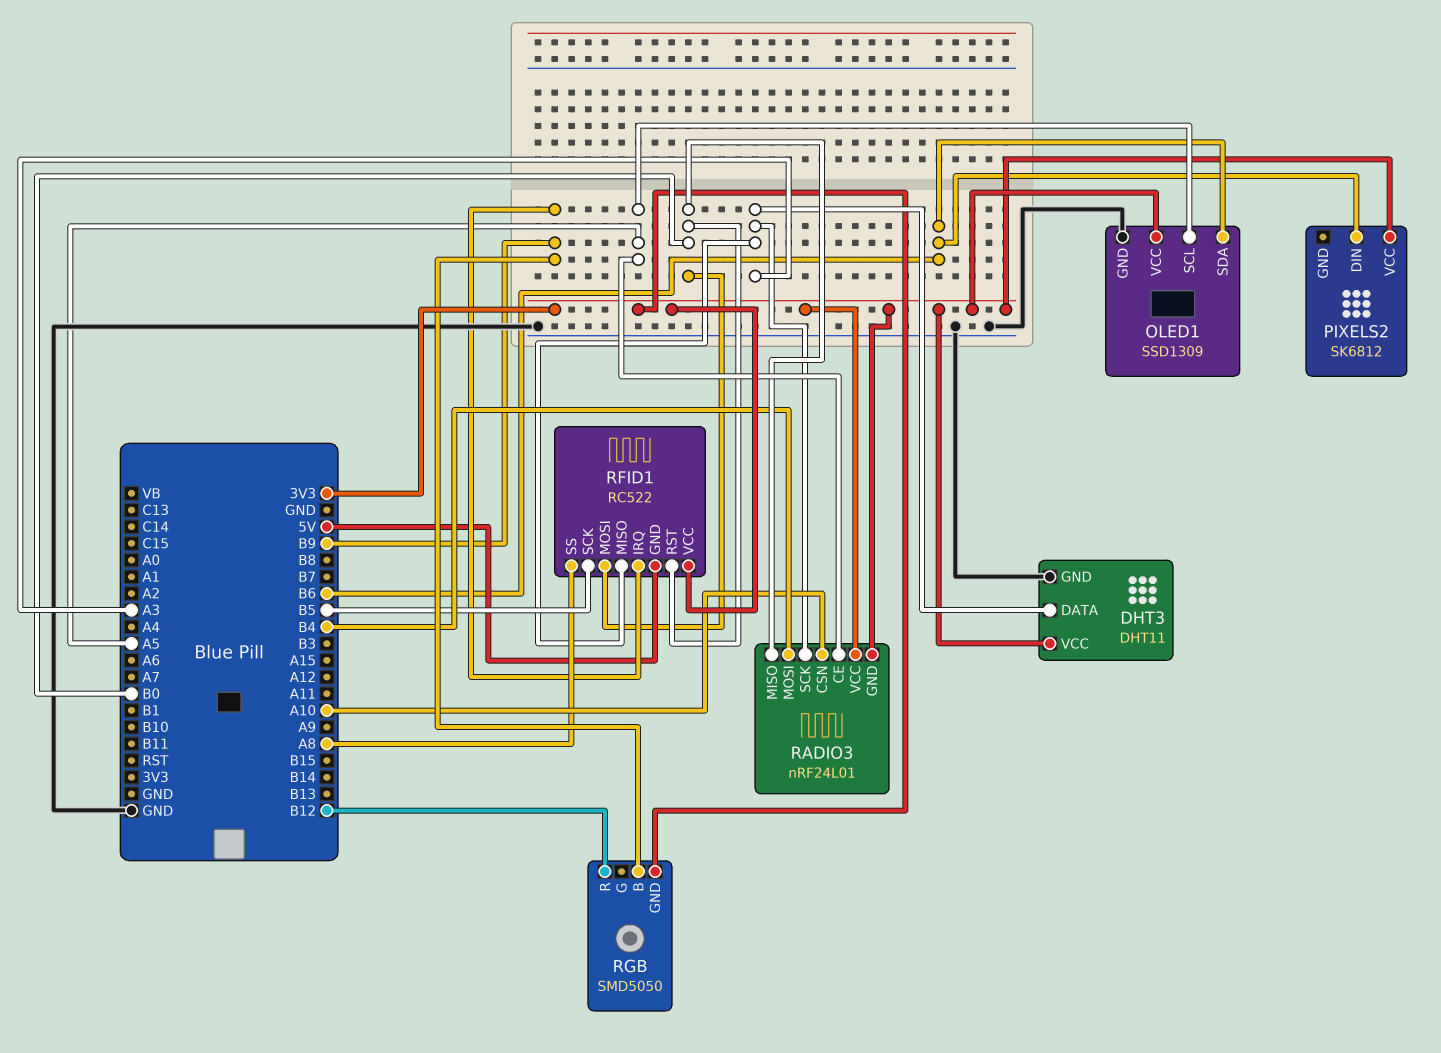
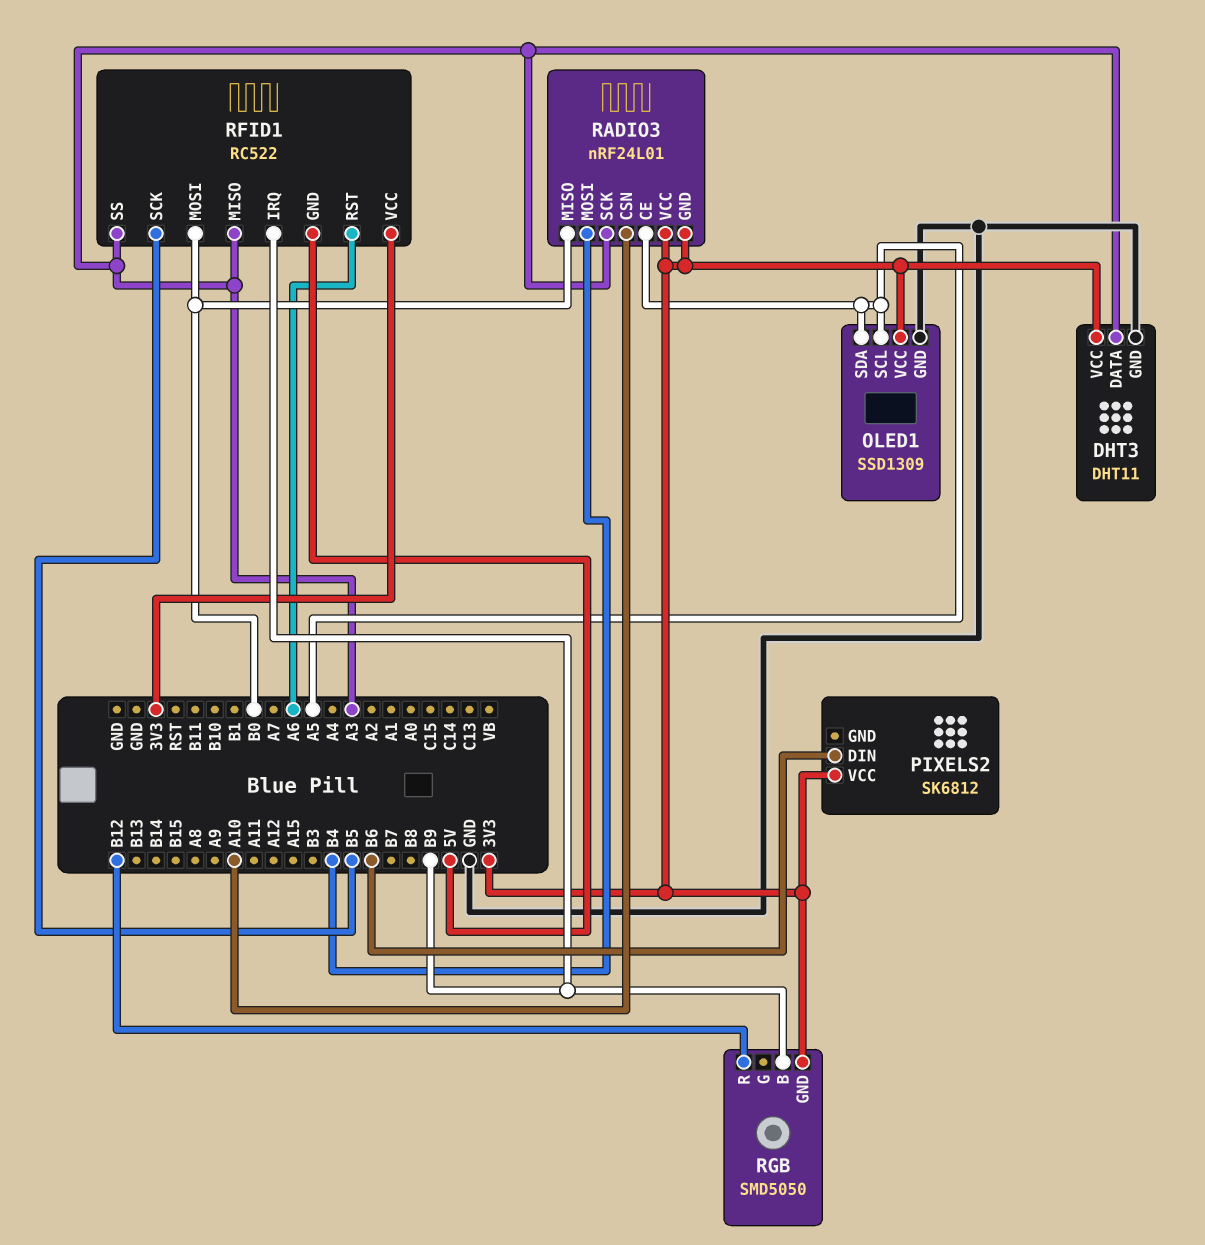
OLED1 pin SDA: B6 -> A5
RFID1 pin RST: B0 -> A6
RFID1 pin SS: A8 -> A3

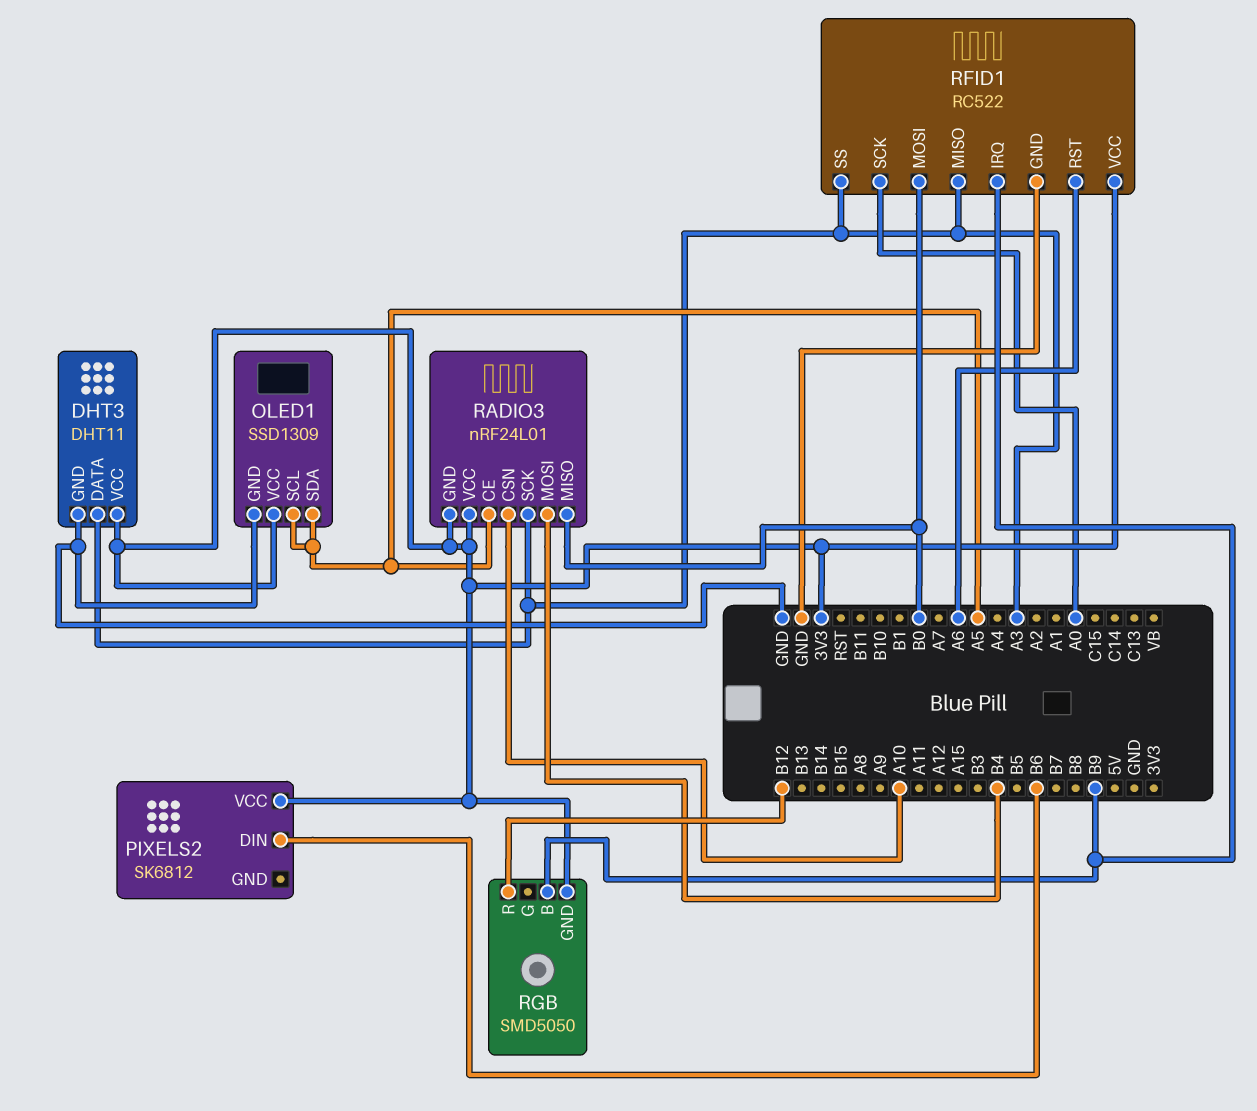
RFID1 pin GND: 5V -> GND
RFID1 pin SCK: B5 -> A0

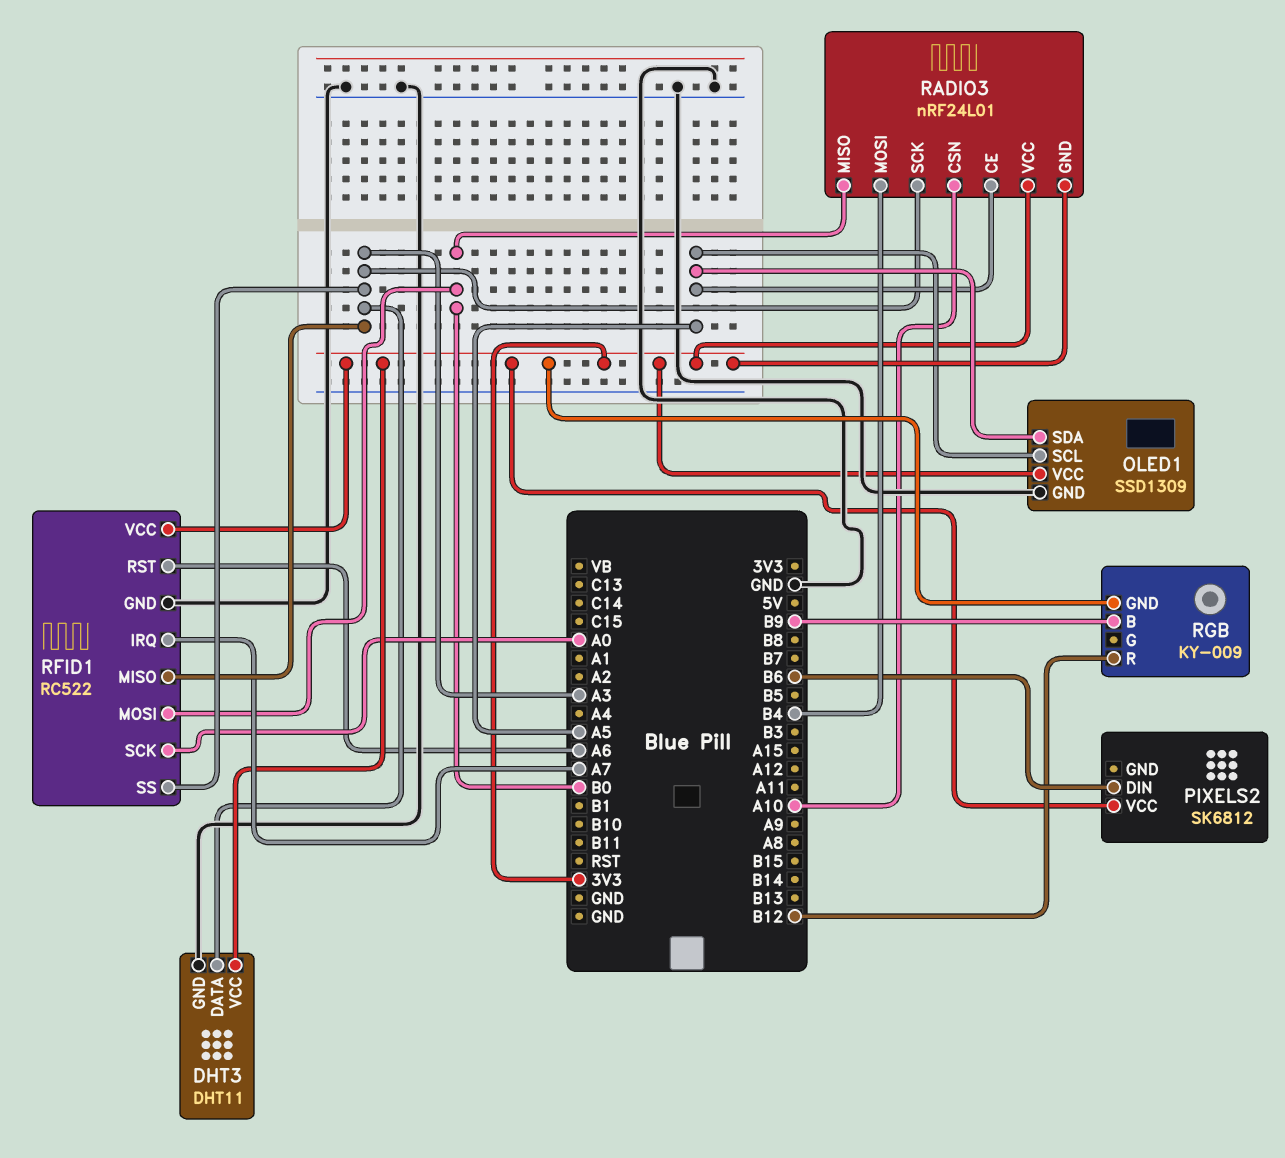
RFID1 pin IRQ: B9 -> A7
RGB: SMD5050 -> KY-009

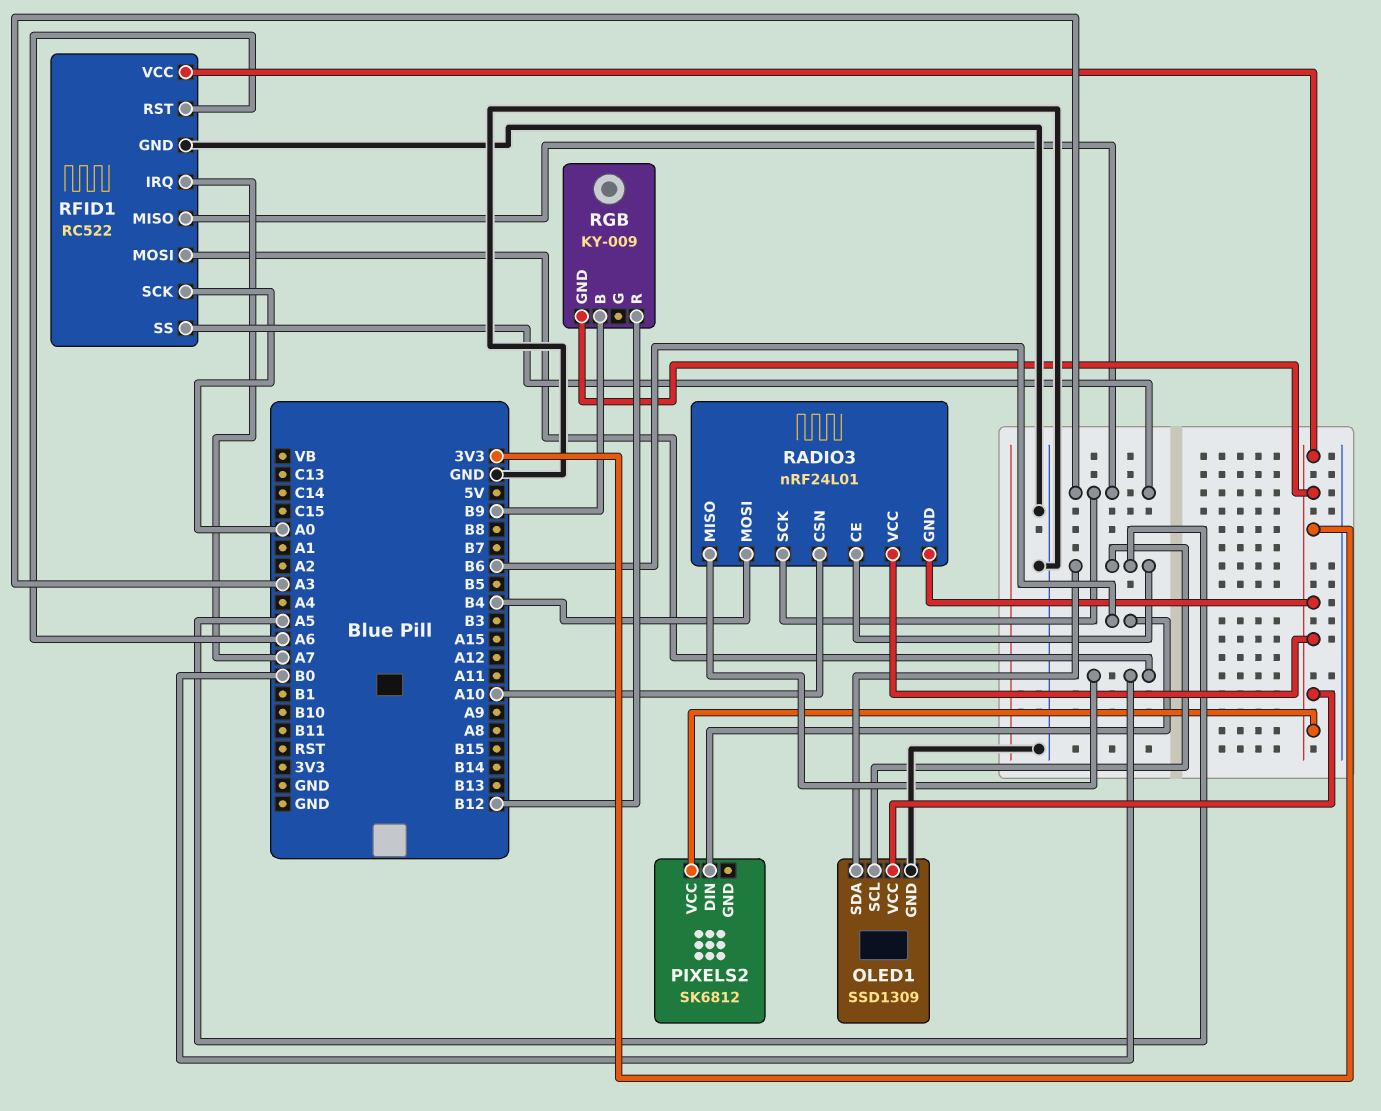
DHT3: DHT11 -> none
DHT3 pin DATA: A3 -> none
DHT3 pin GND: GND -> none
DHT3 pin VCC: 3V3 -> none

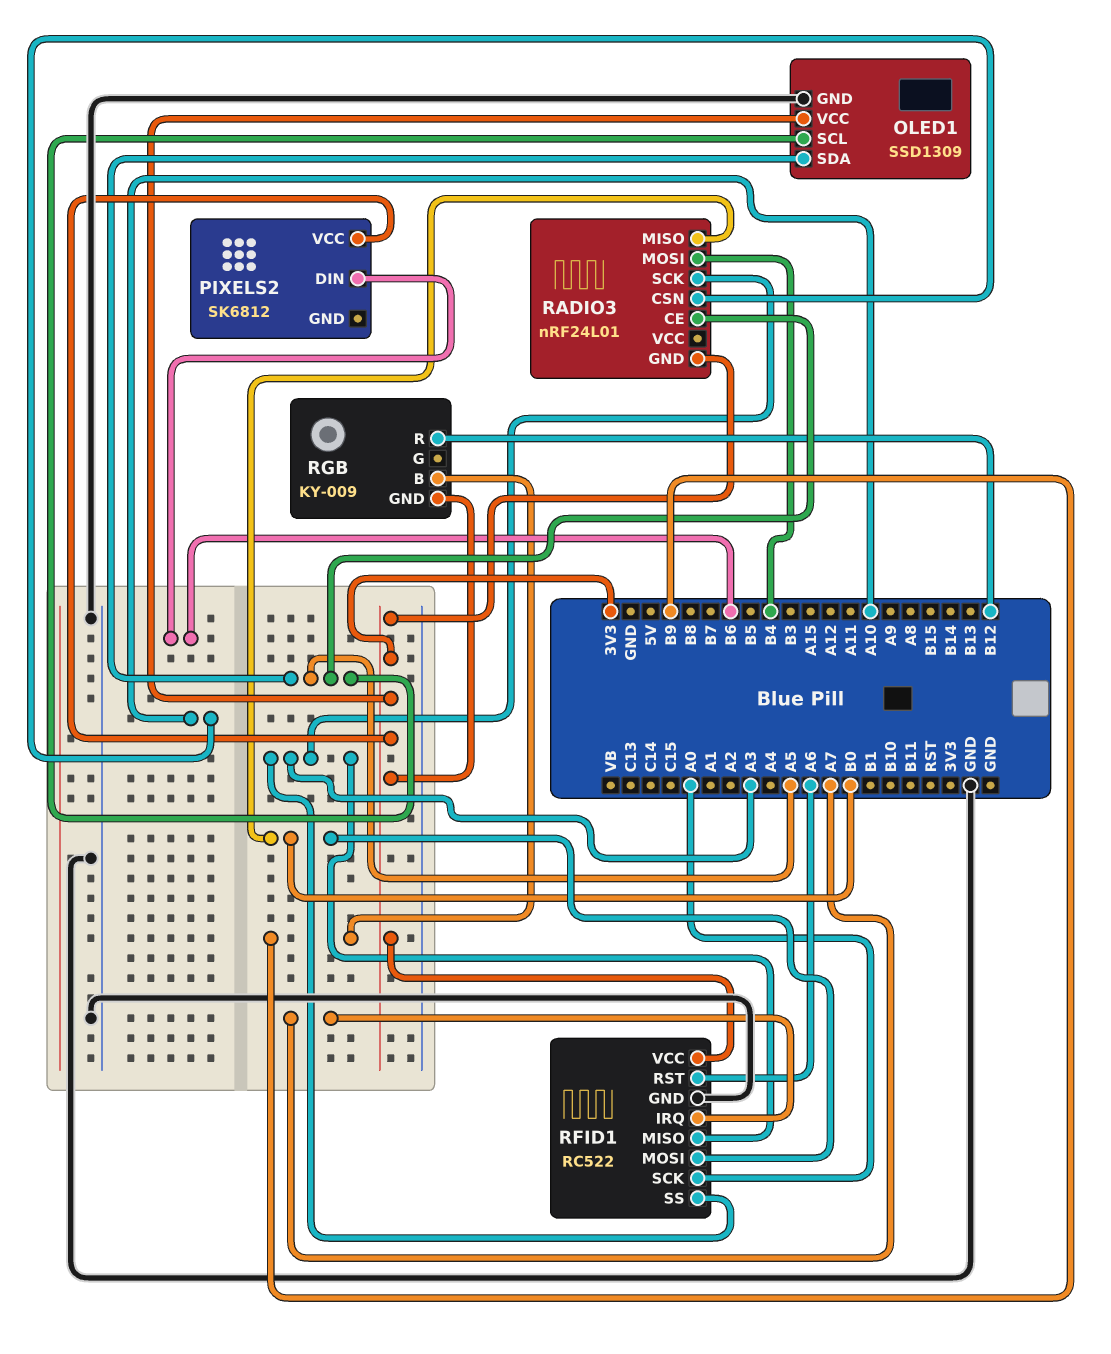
RADIO3 pin VCC: 3V3 -> none

